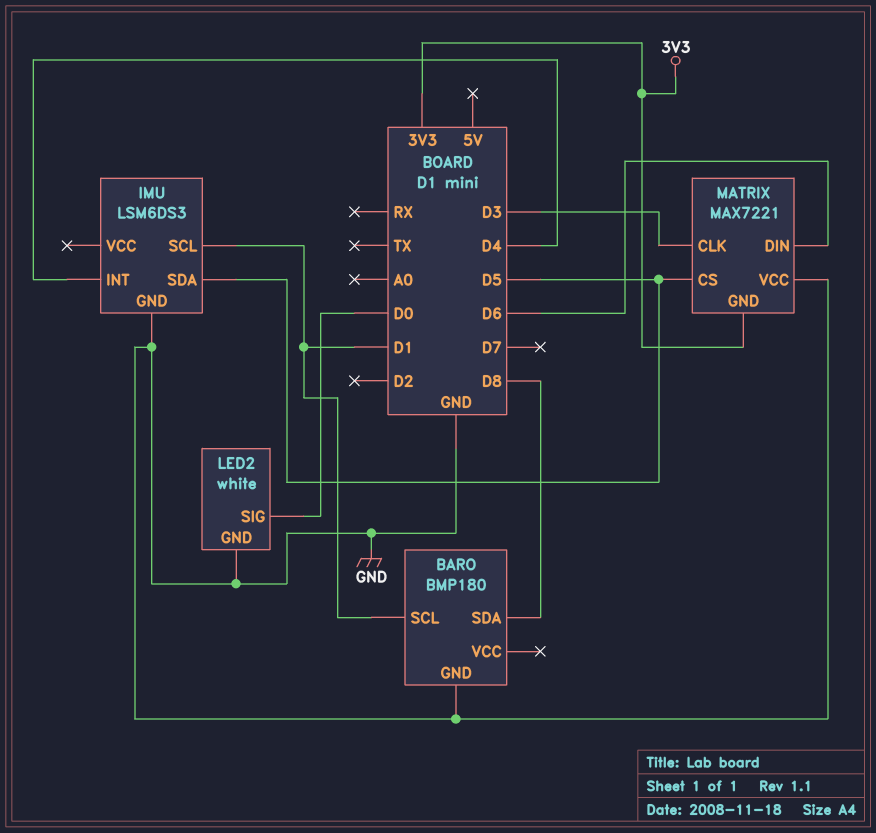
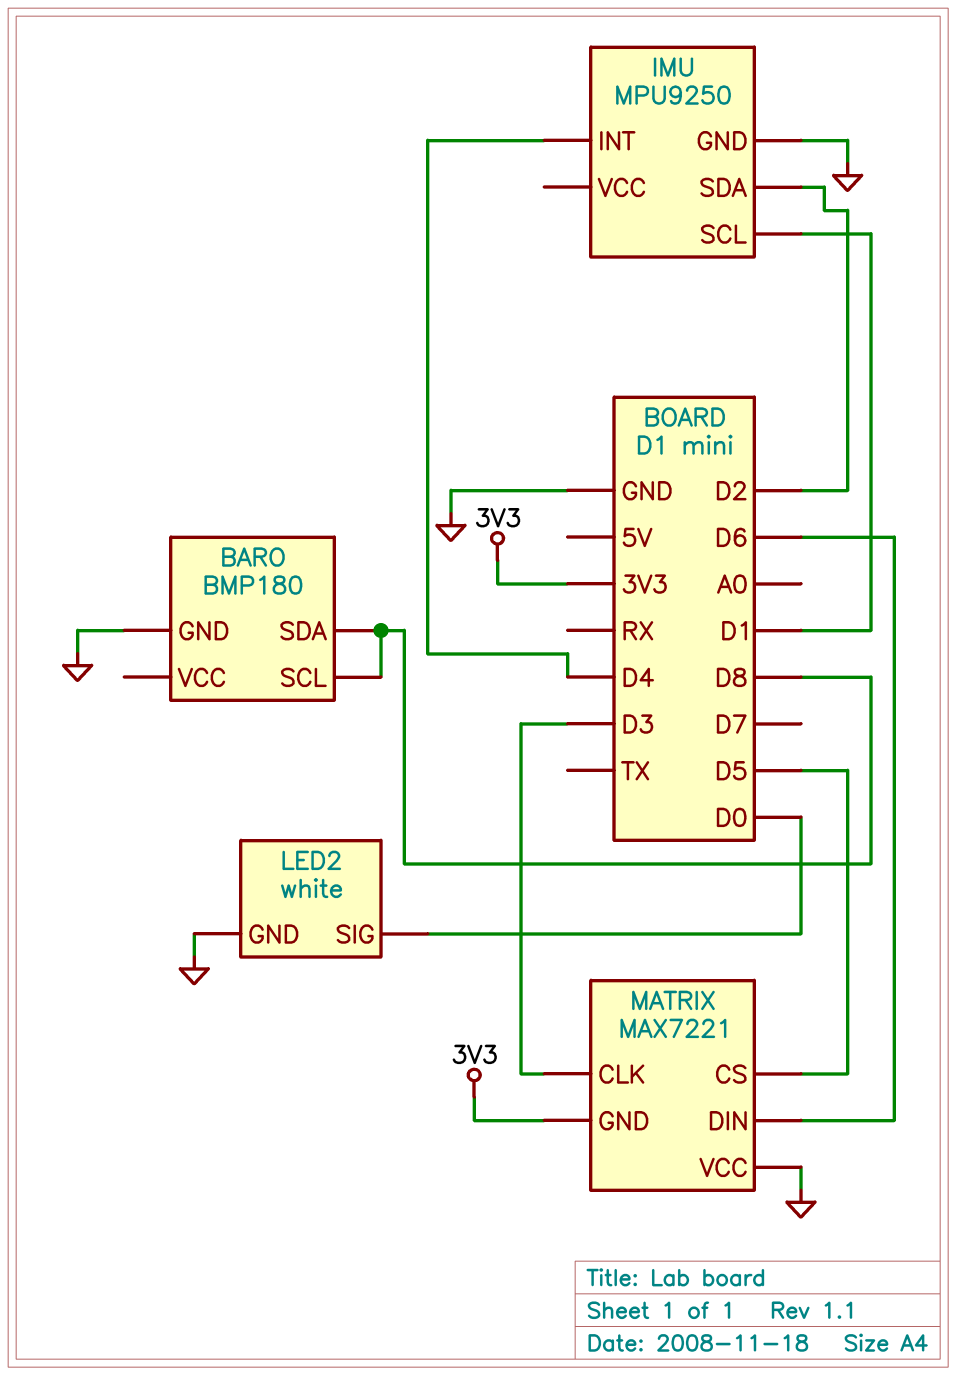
BARO pin SCL: D1 -> D8
IMU: LSM6DS3 -> MPU9250
IMU pin SDA: D5 -> D2

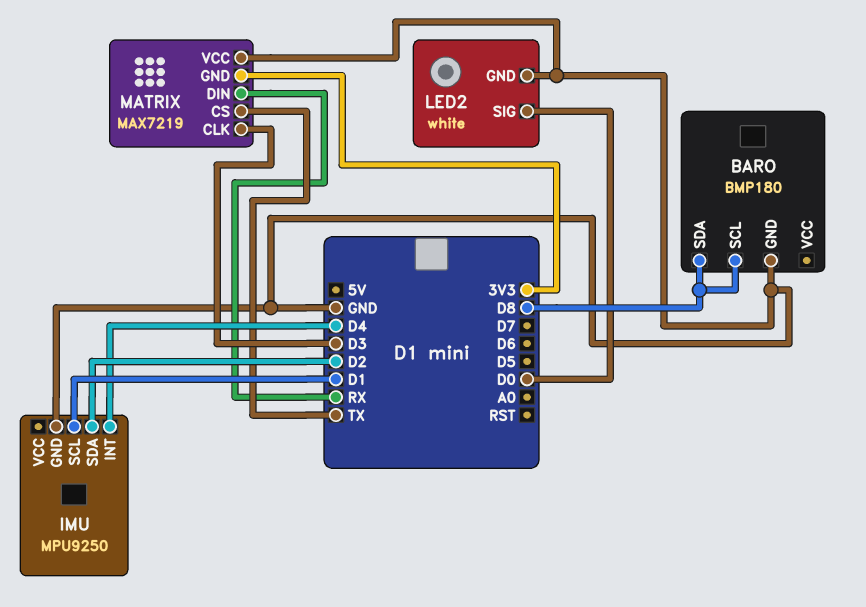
MATRIX: MAX7221 -> MAX7219
MATRIX pin CS: D5 -> TX
MATRIX pin DIN: D6 -> RX

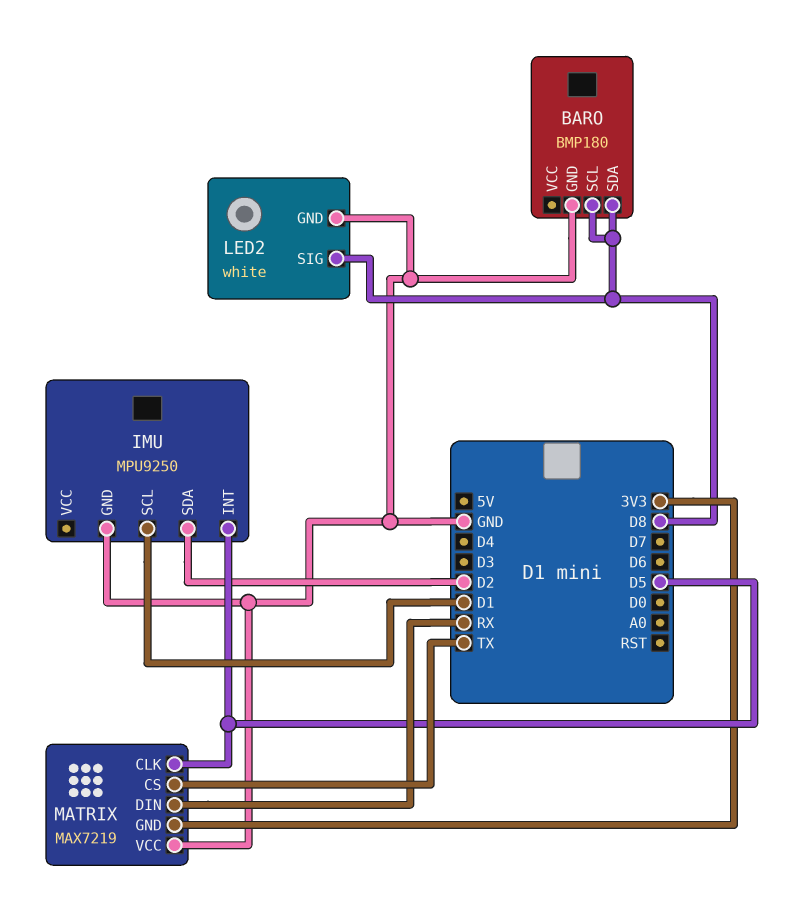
IMU pin INT: D4 -> D5
LED2 pin SIG: D0 -> D8
MATRIX pin CLK: D3 -> D5

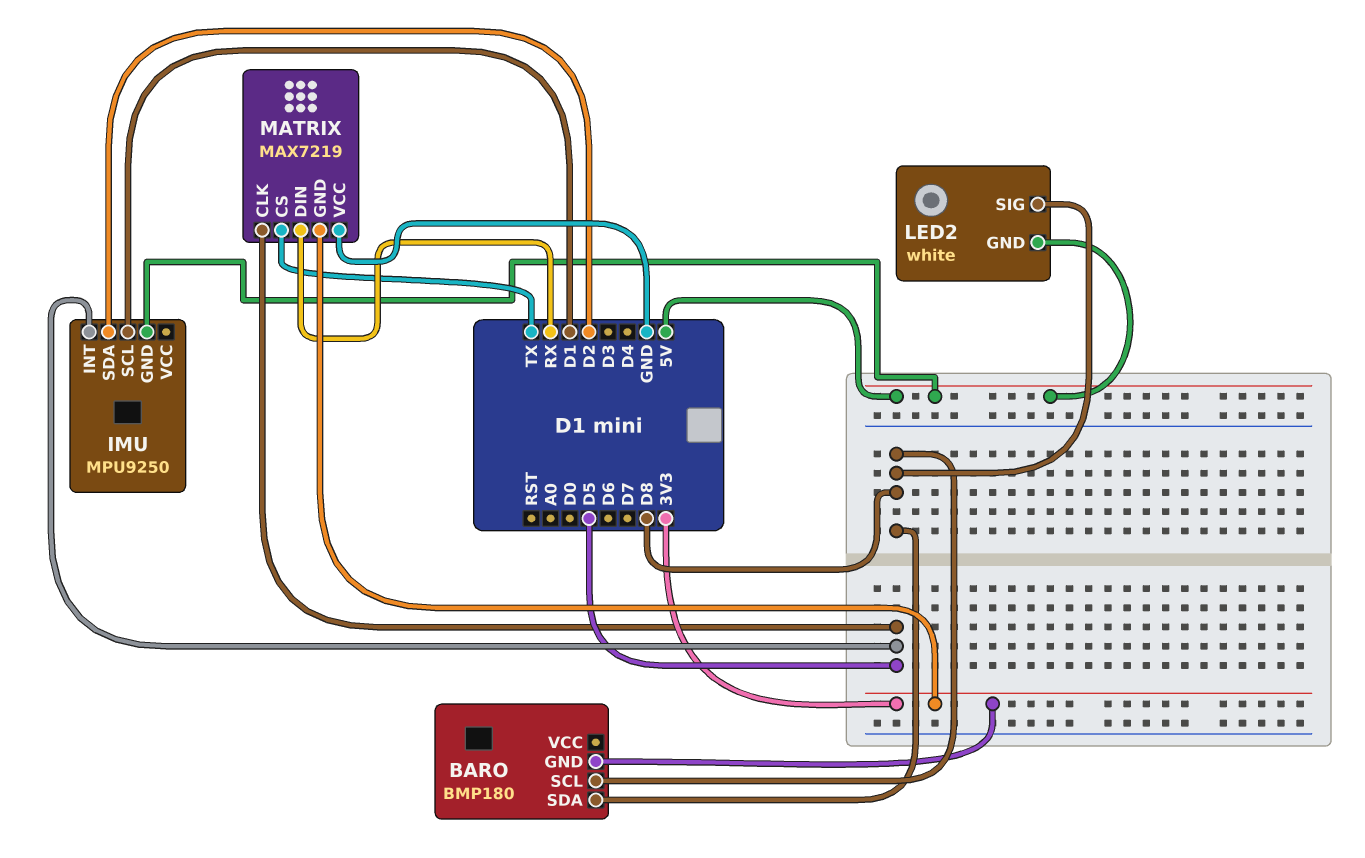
BARO pin GND: GND -> 3V3
IMU pin GND: GND -> 5V
LED2 pin GND: GND -> 5V

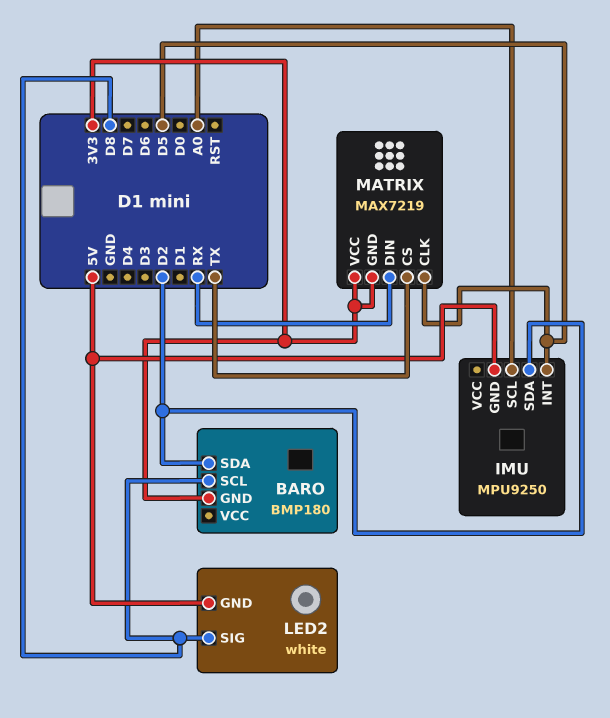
BARO pin SDA: D8 -> D2
IMU pin SCL: D1 -> A0
MATRIX pin VCC: GND -> 3V3

